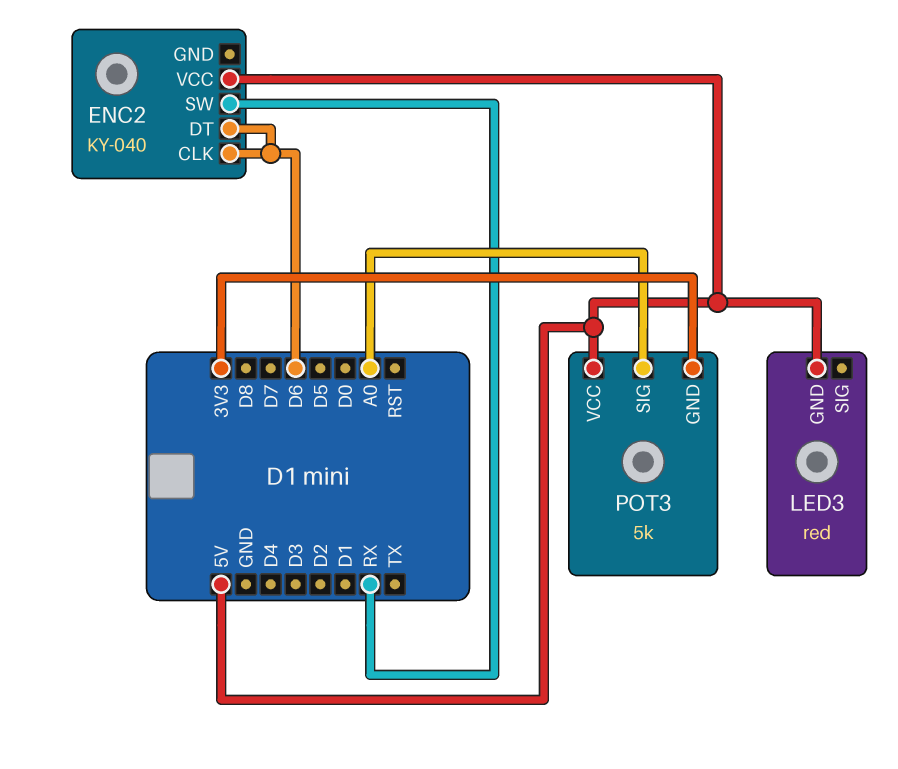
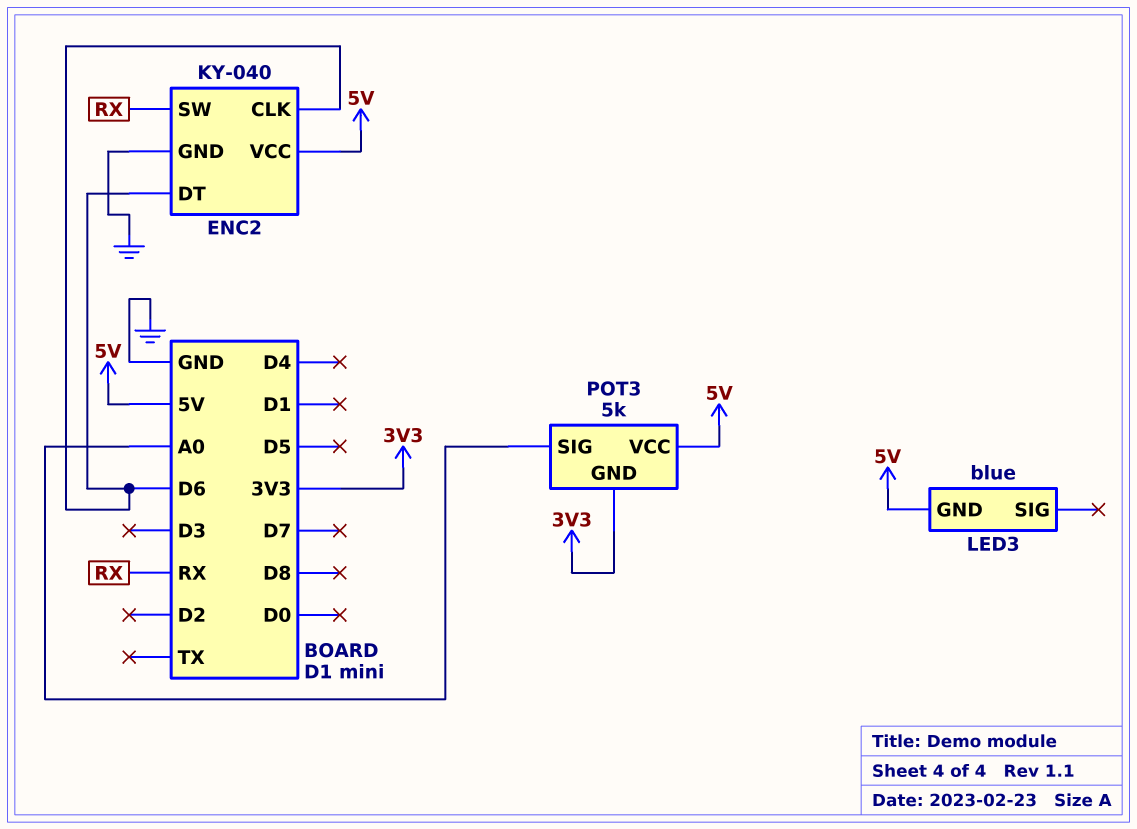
ENC2 pin GND: none -> GND
LED3: red -> blue

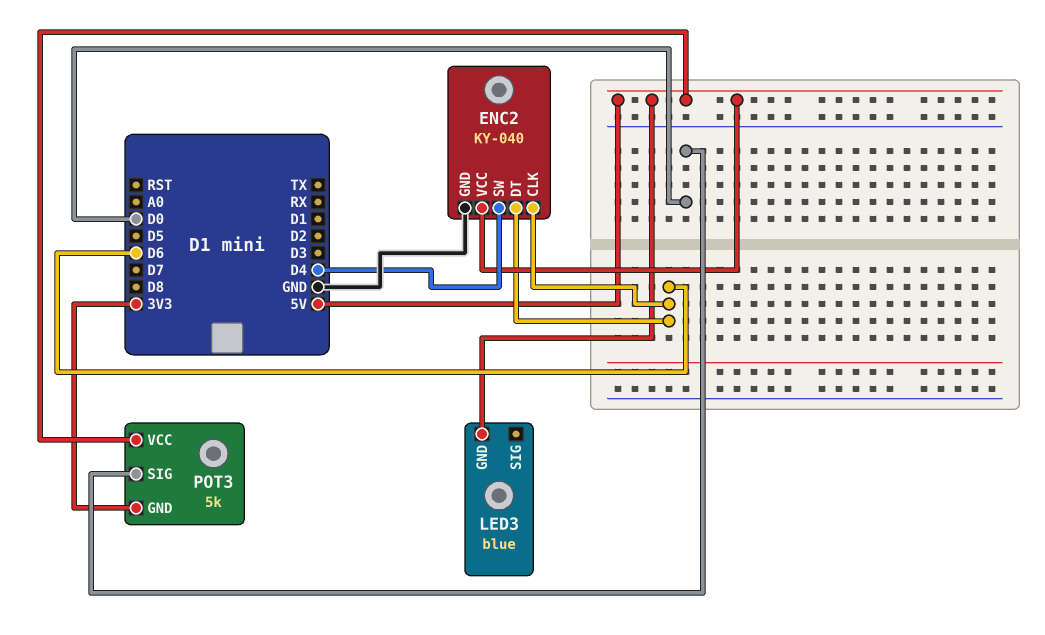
ENC2 pin SW: RX -> D4
POT3 pin SIG: A0 -> D0

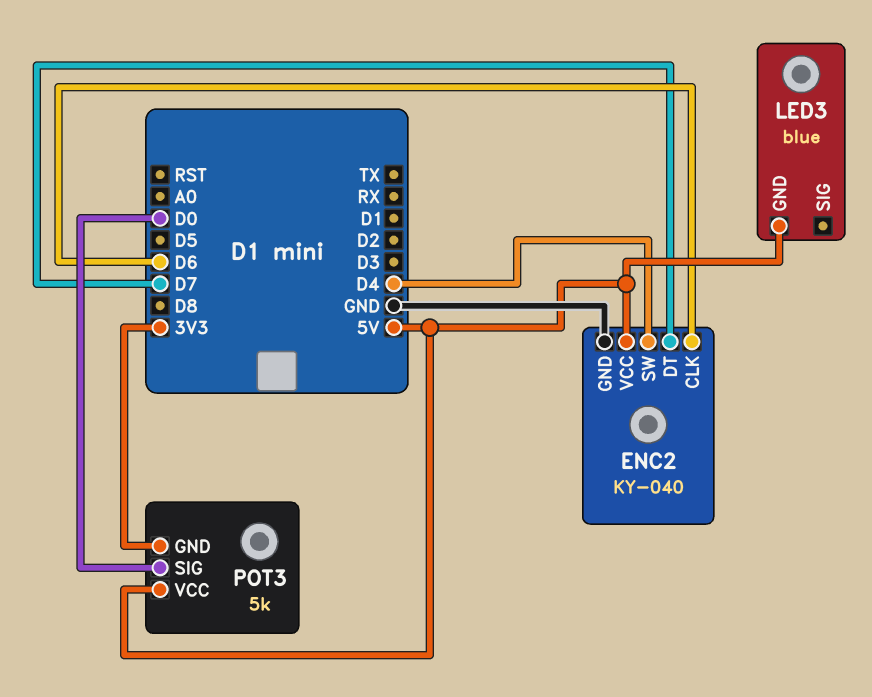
ENC2 pin DT: D6 -> D7

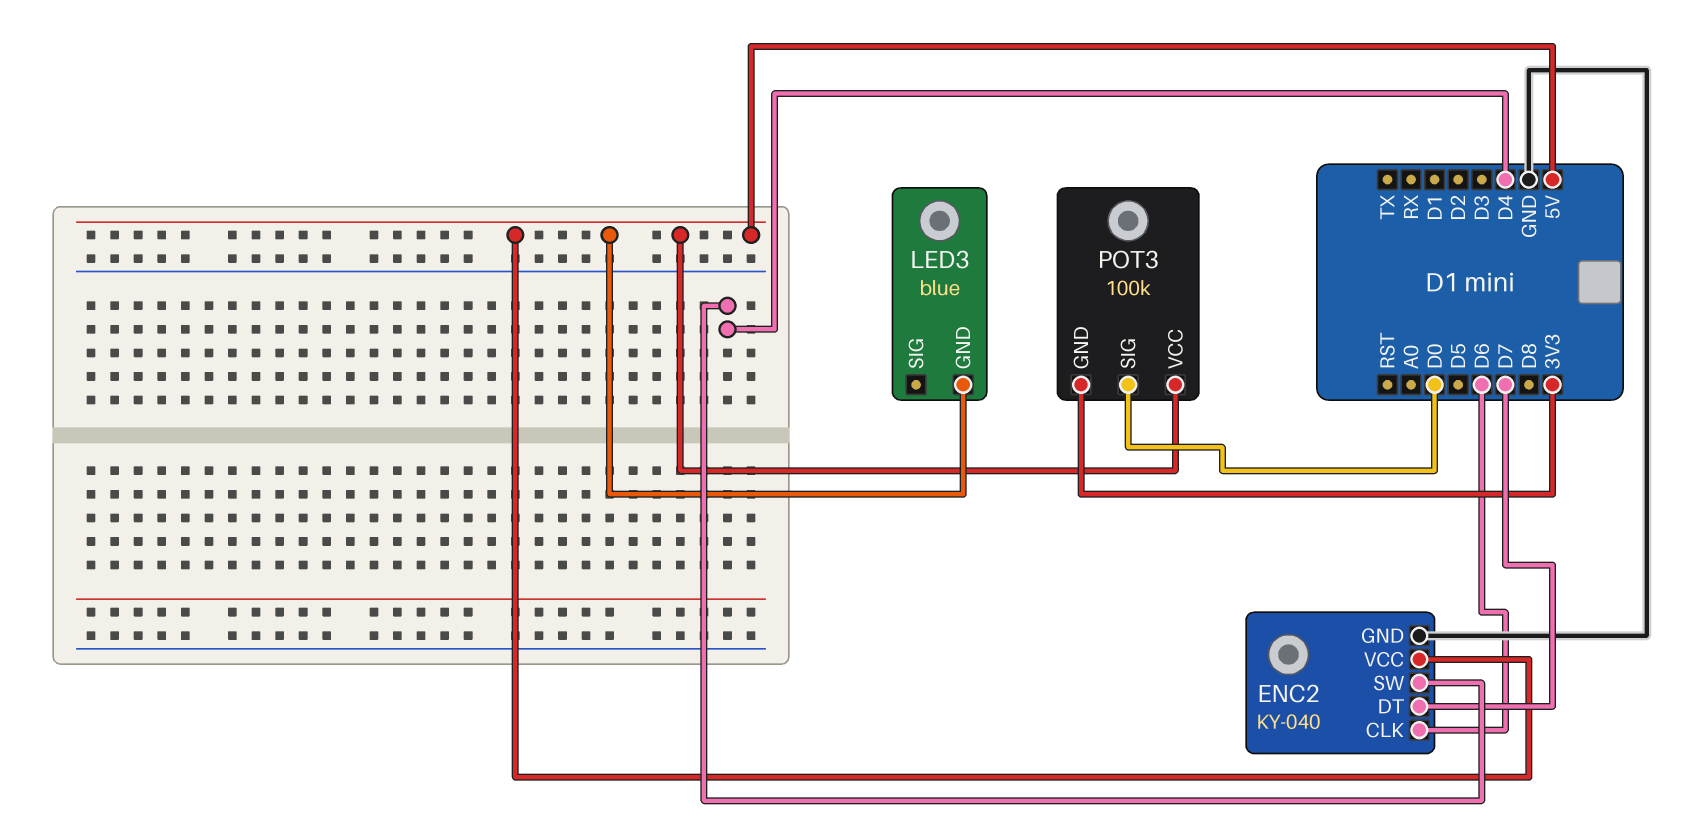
POT3: 5k -> 100k

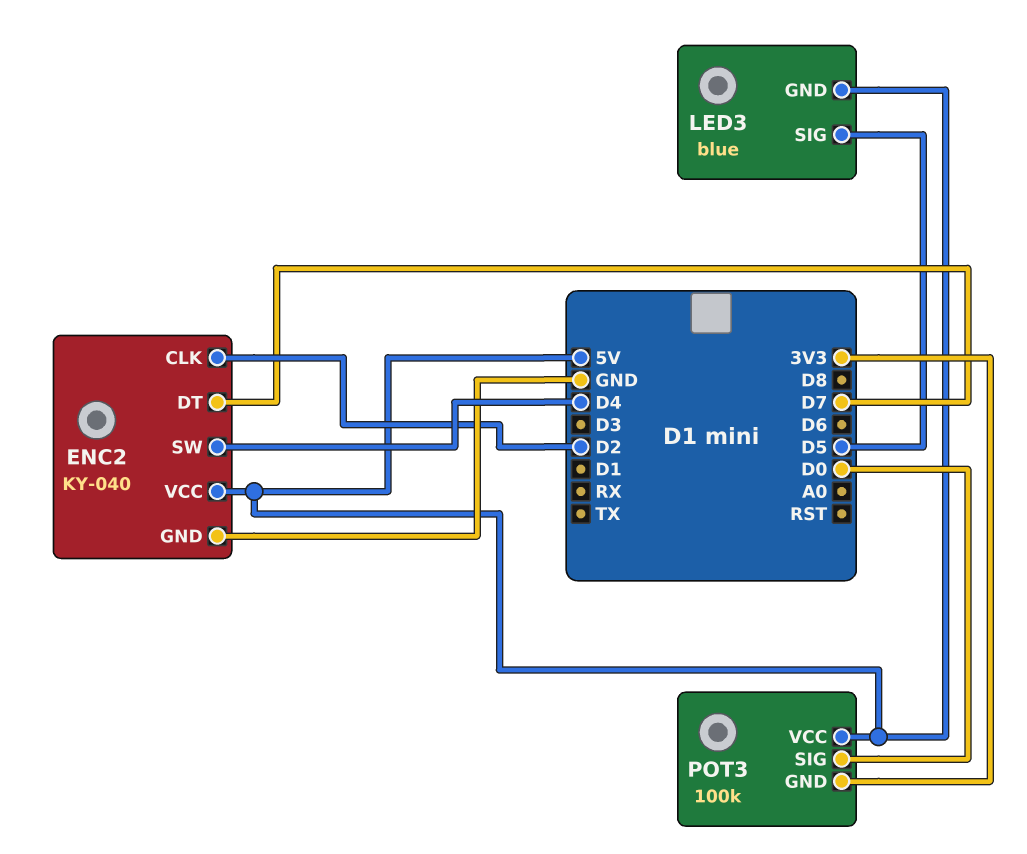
ENC2 pin CLK: D6 -> D2
LED3 pin SIG: none -> D5

